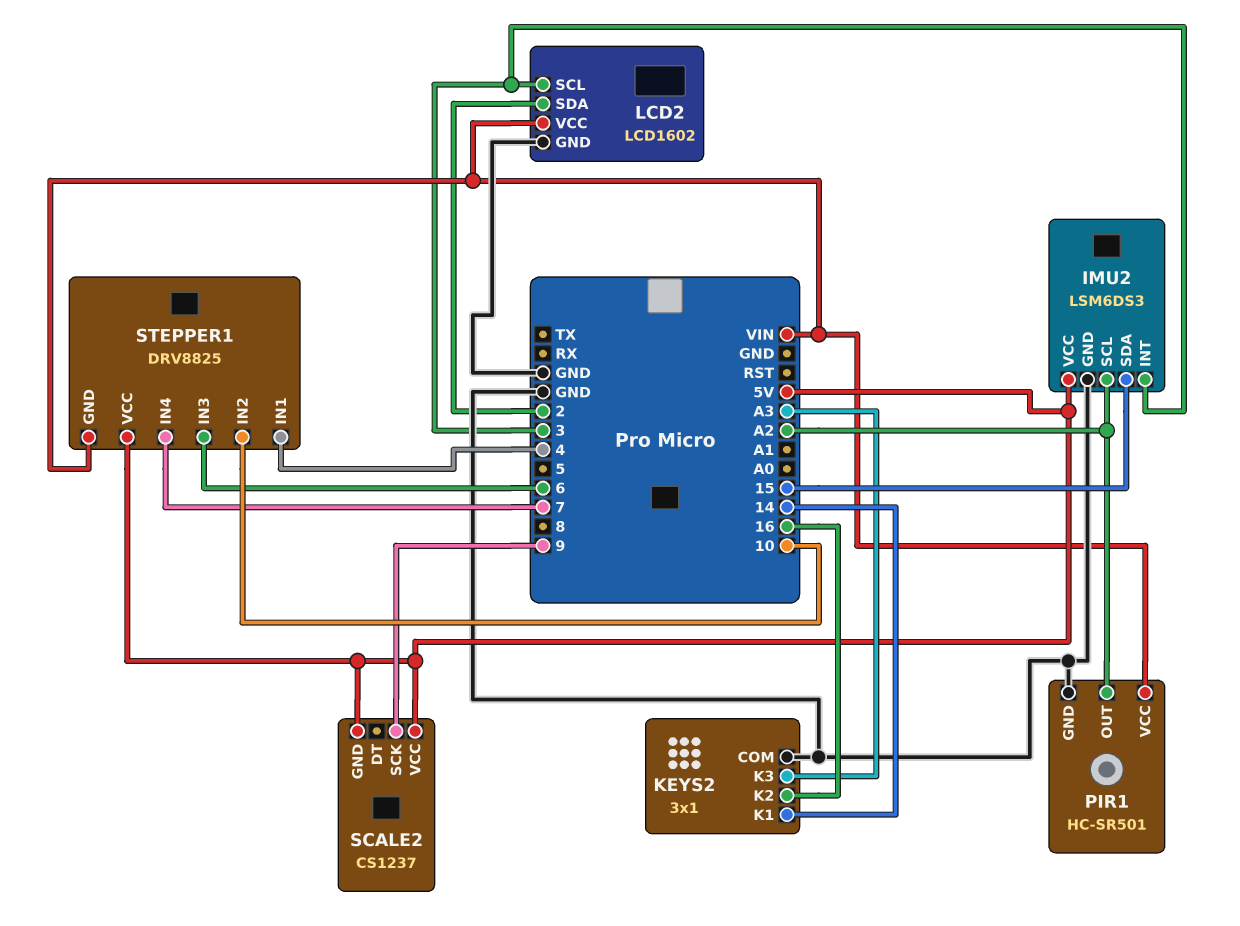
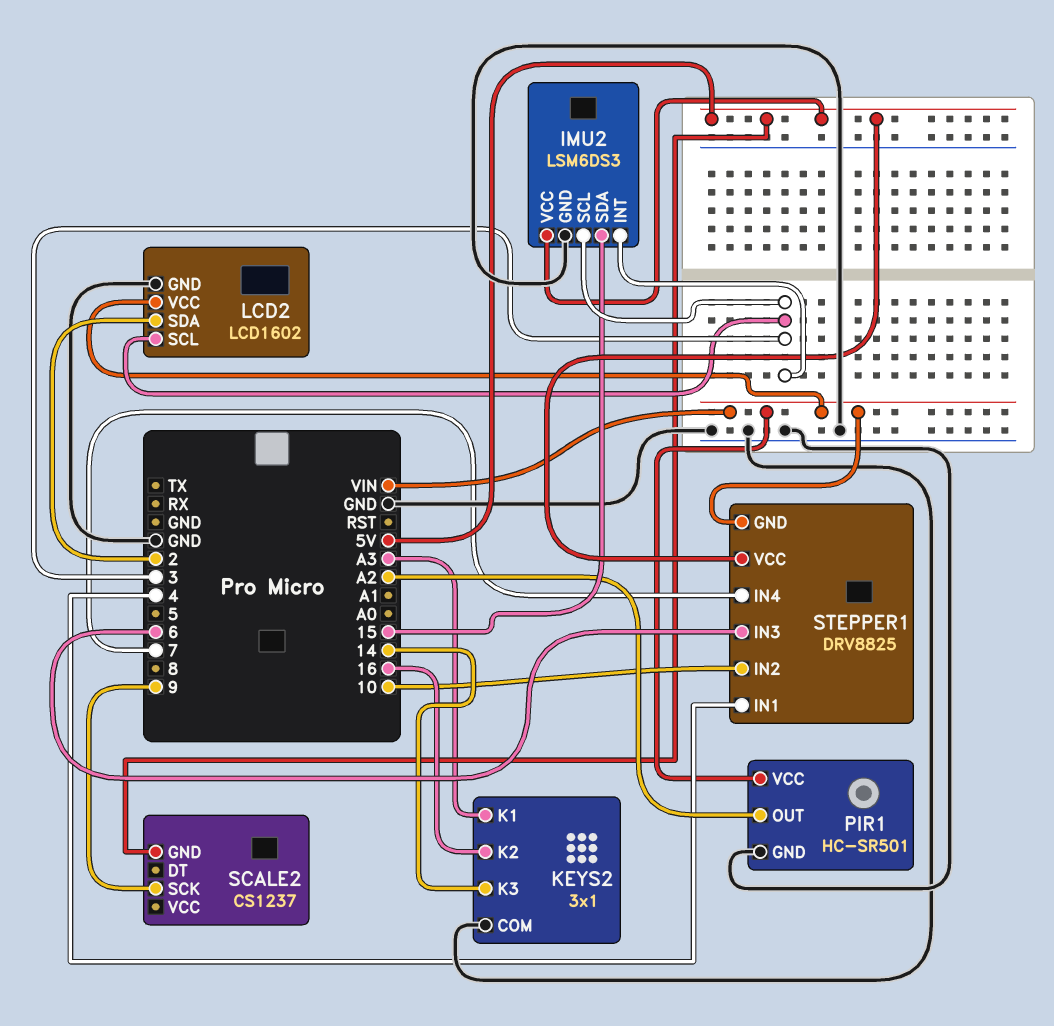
IMU2 pin SCL: A2 -> 3
KEYS2 pin K1: 14 -> A3
KEYS2 pin K3: A3 -> 14
SCALE2 pin VCC: 5V -> none

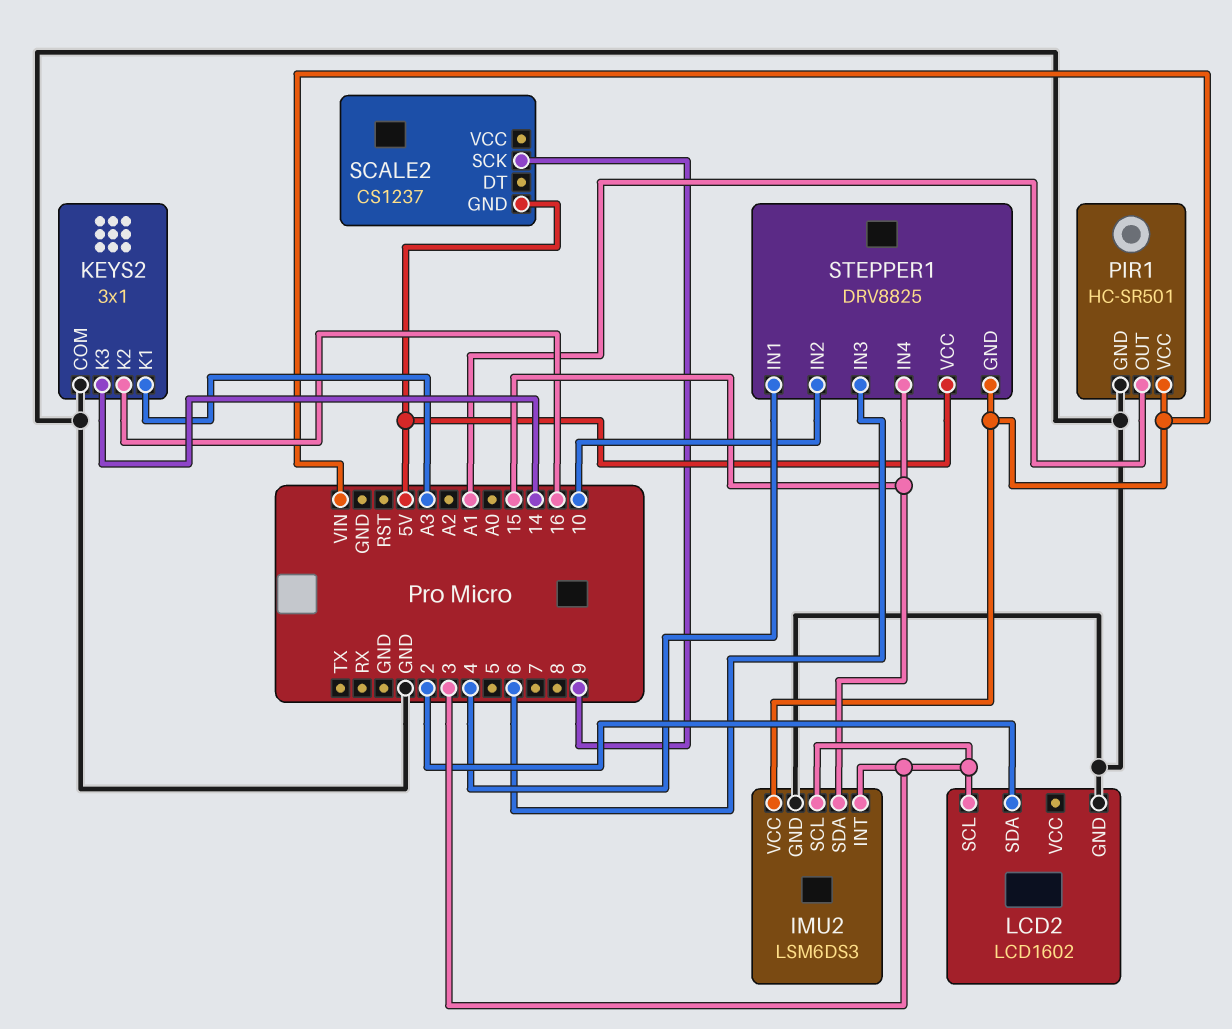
IMU2 pin VCC: 5V -> VIN
LCD2 pin VCC: VIN -> none
PIR1 pin OUT: A2 -> A1
STEPPER1 pin IN4: 7 -> 15

